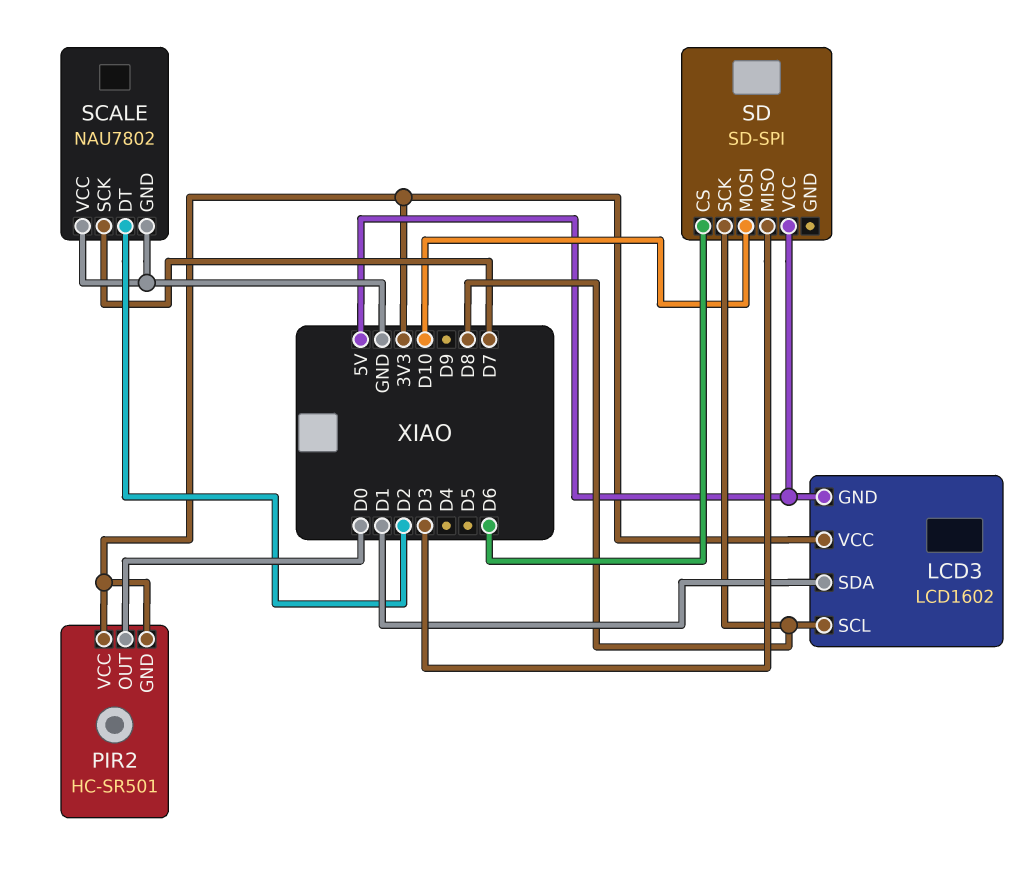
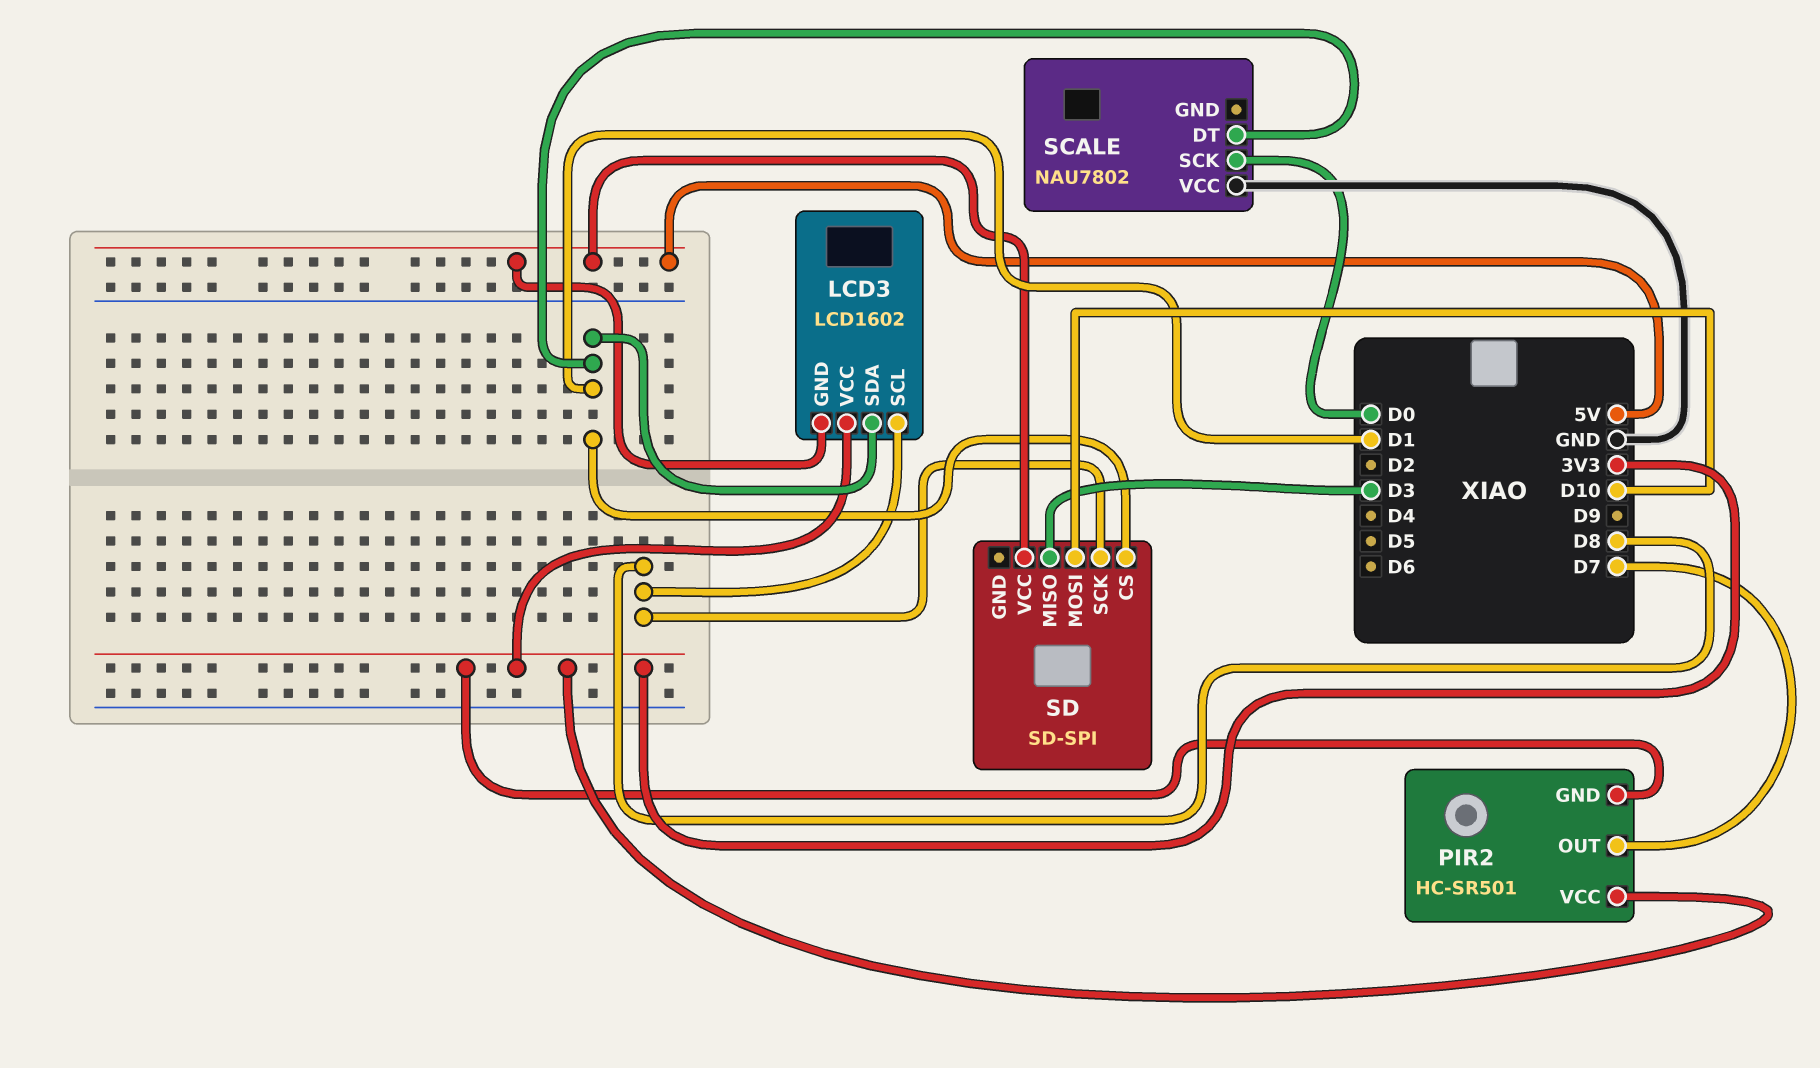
PIR2 pin OUT: D0 -> D7
SCALE pin DT: D2 -> D1
SCALE pin GND: GND -> none
SCALE pin SCK: D7 -> D0
SD pin CS: D6 -> D1

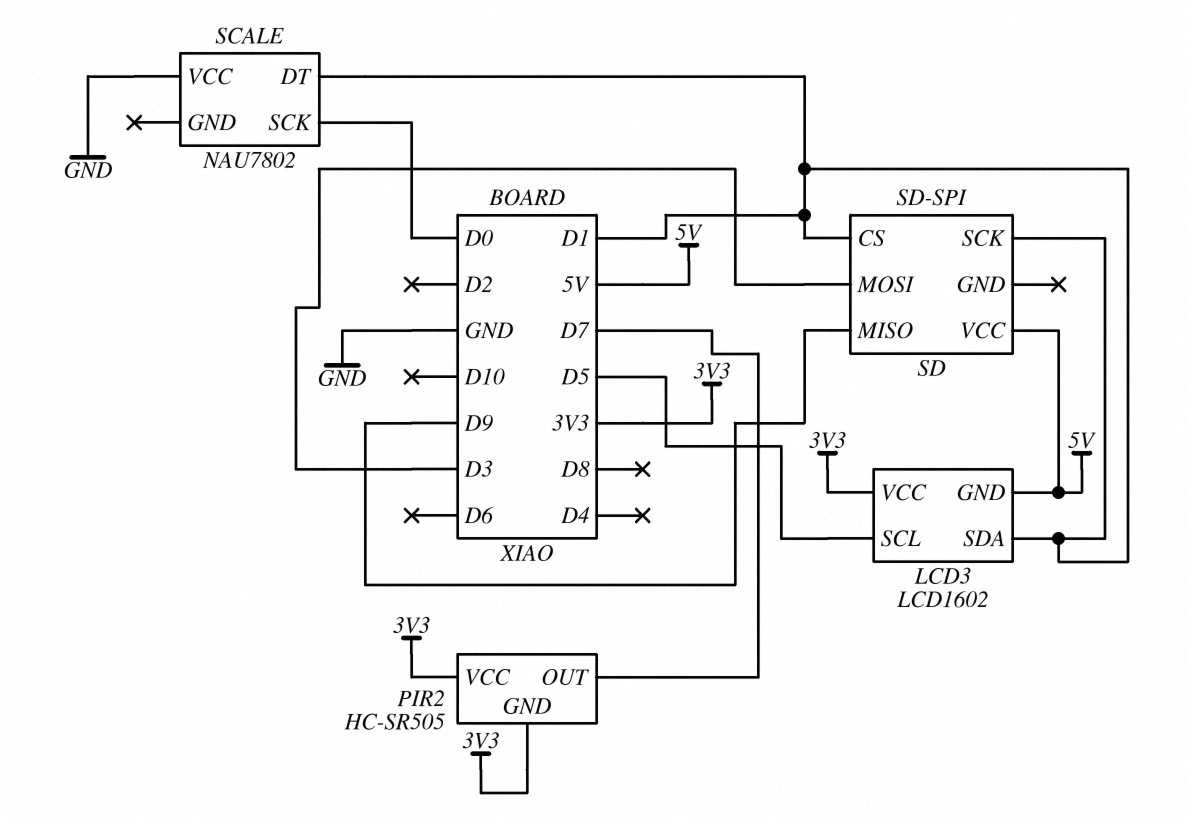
LCD3 pin SCL: D8 -> D5
PIR2: HC-SR501 -> HC-SR505
SD pin MISO: D3 -> D9
SD pin MOSI: D10 -> D3
SD pin SCK: D8 -> D1

